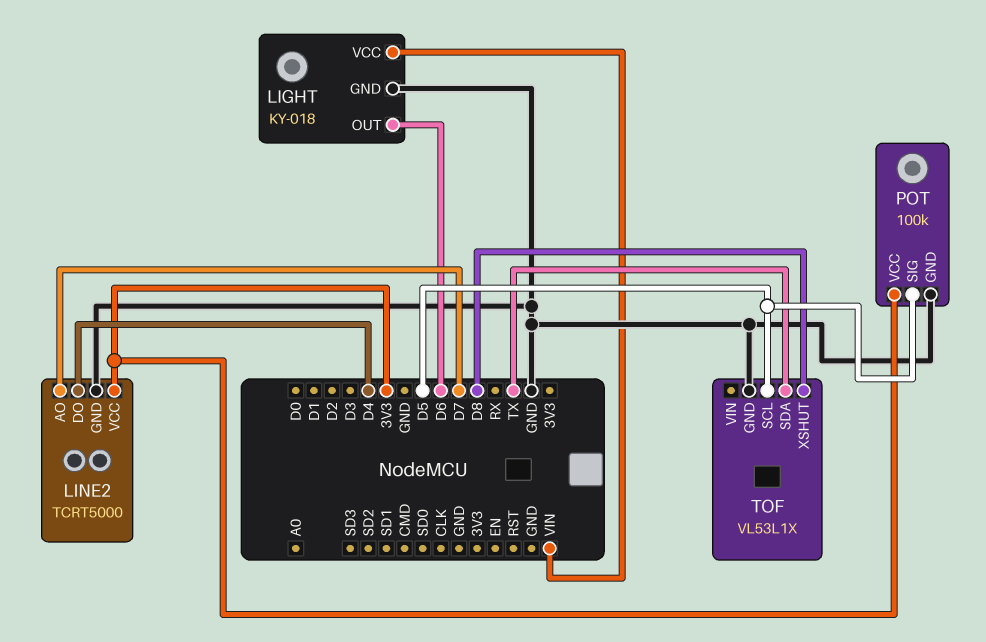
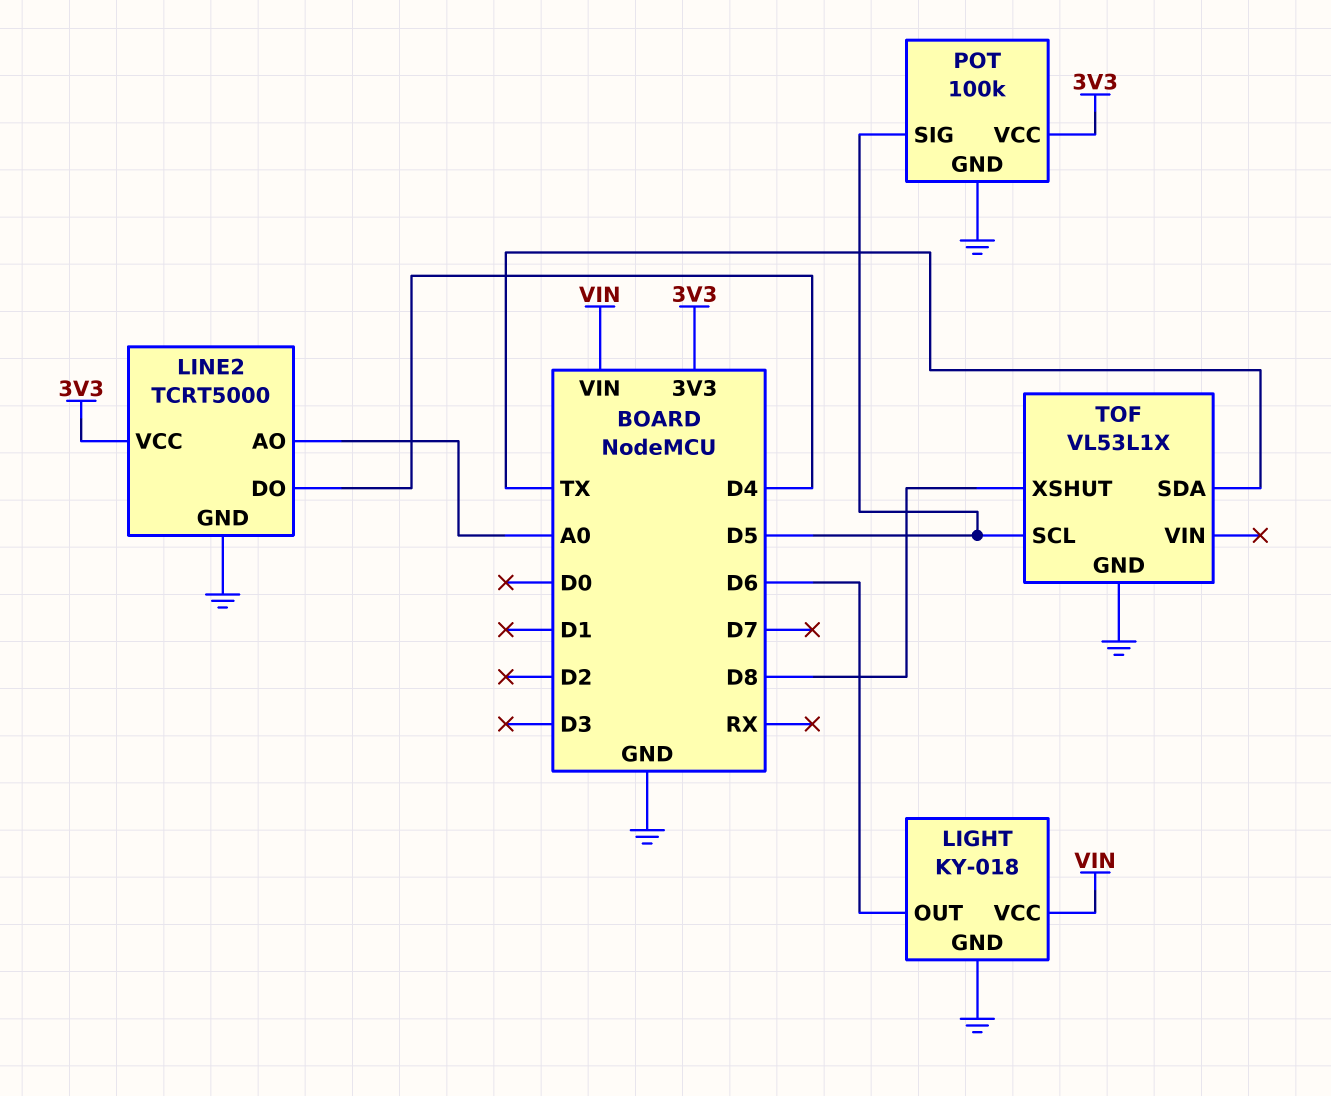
LINE2 pin AO: D7 -> A0

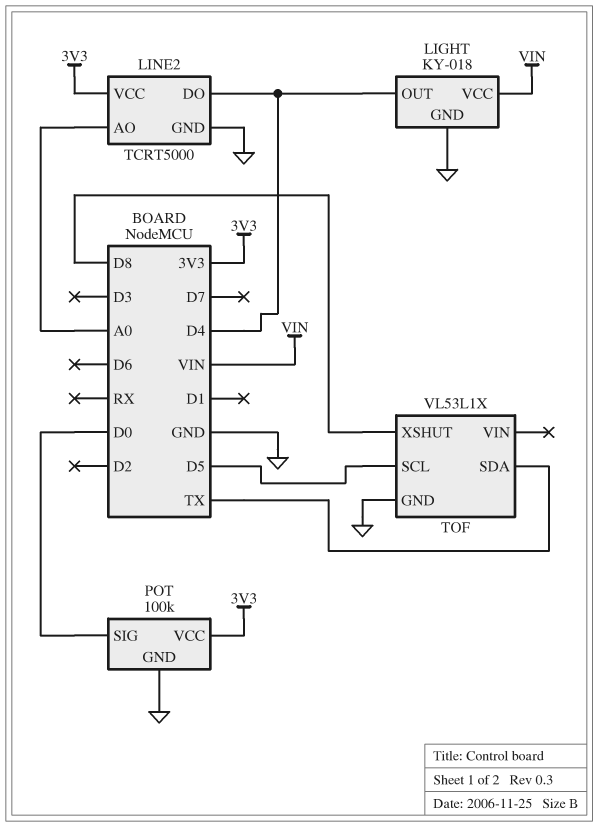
LIGHT pin OUT: D6 -> D4
POT pin SIG: D5 -> D0

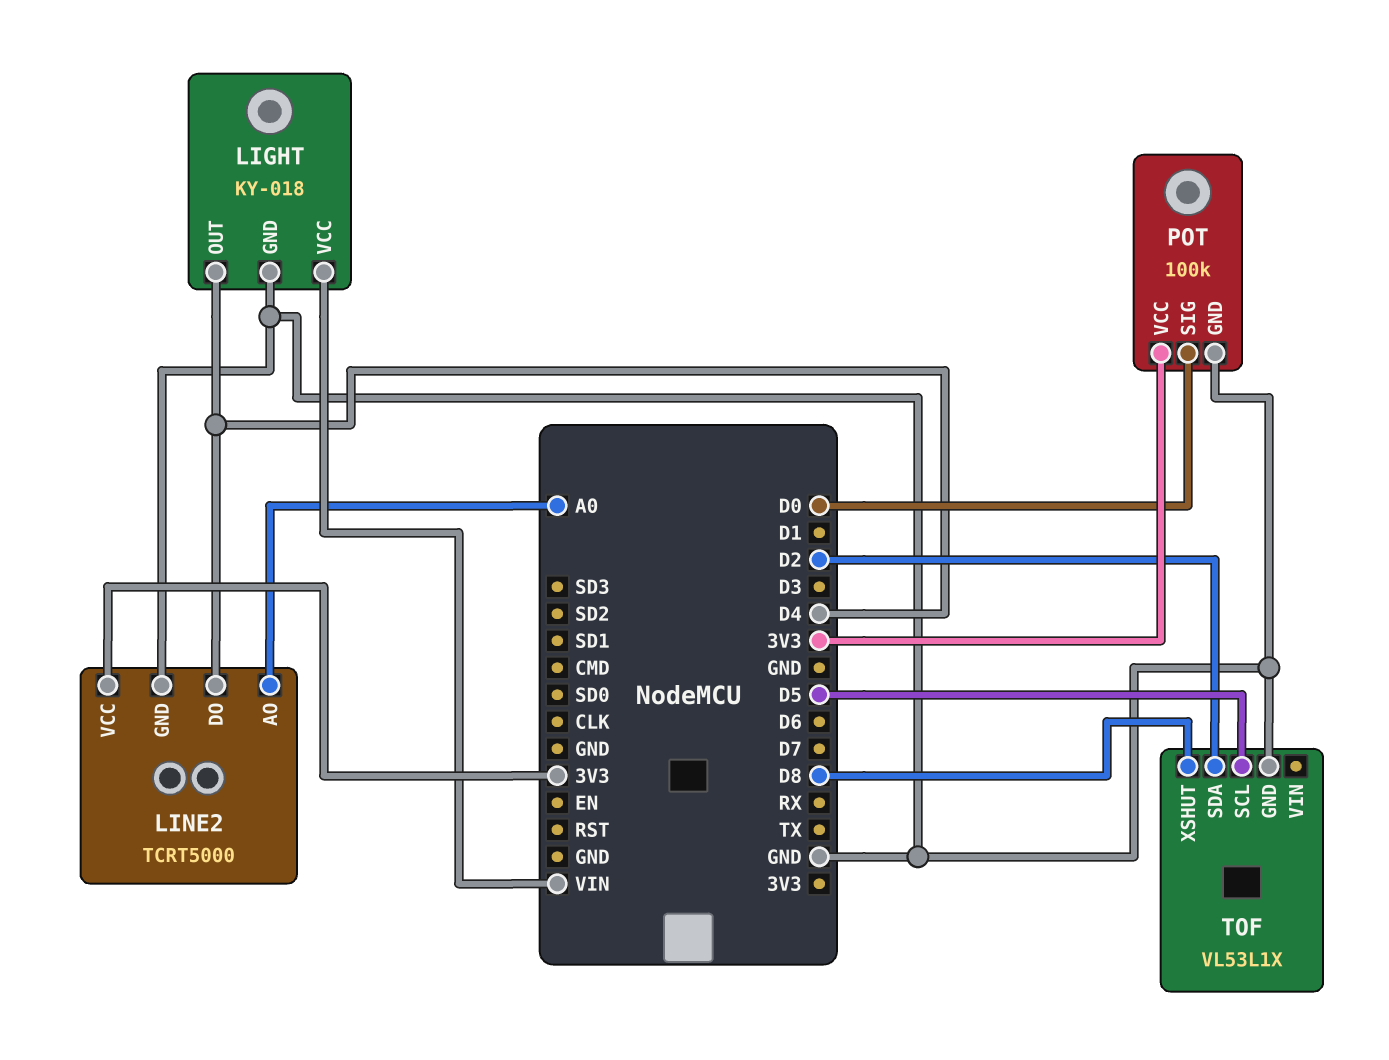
TOF pin SDA: TX -> D2

